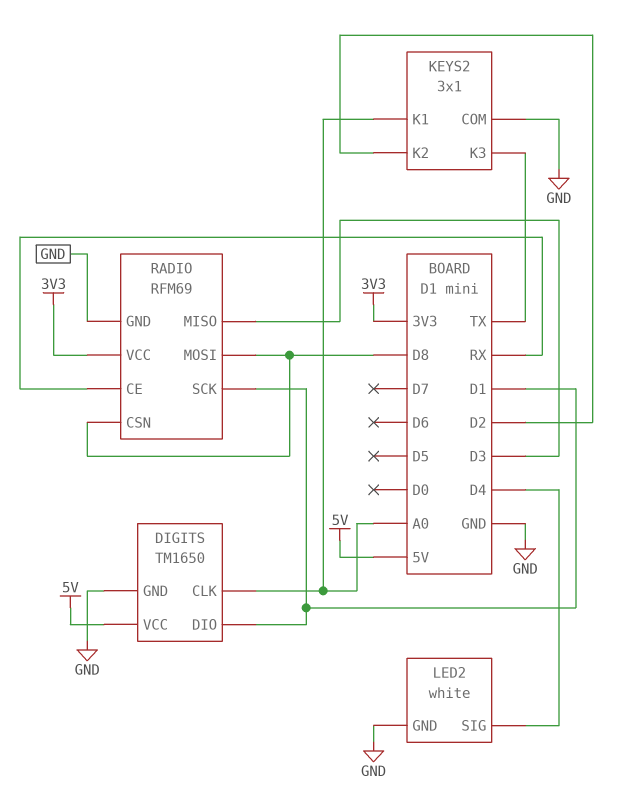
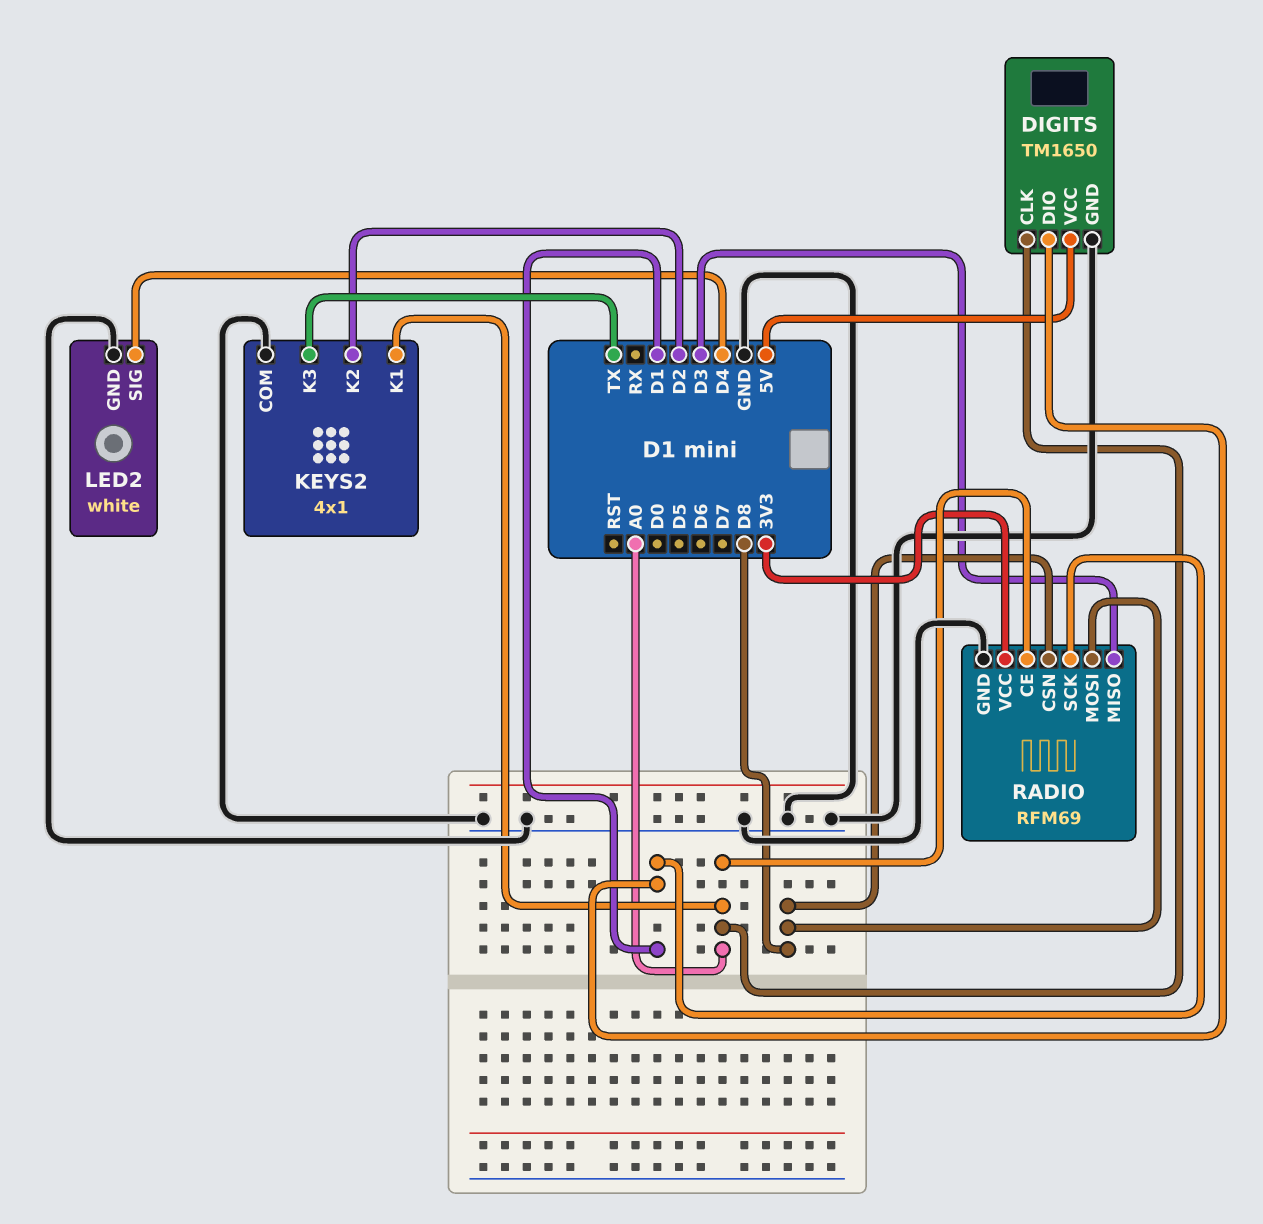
KEYS2: 3x1 -> 4x1
RADIO pin CE: RX -> A0

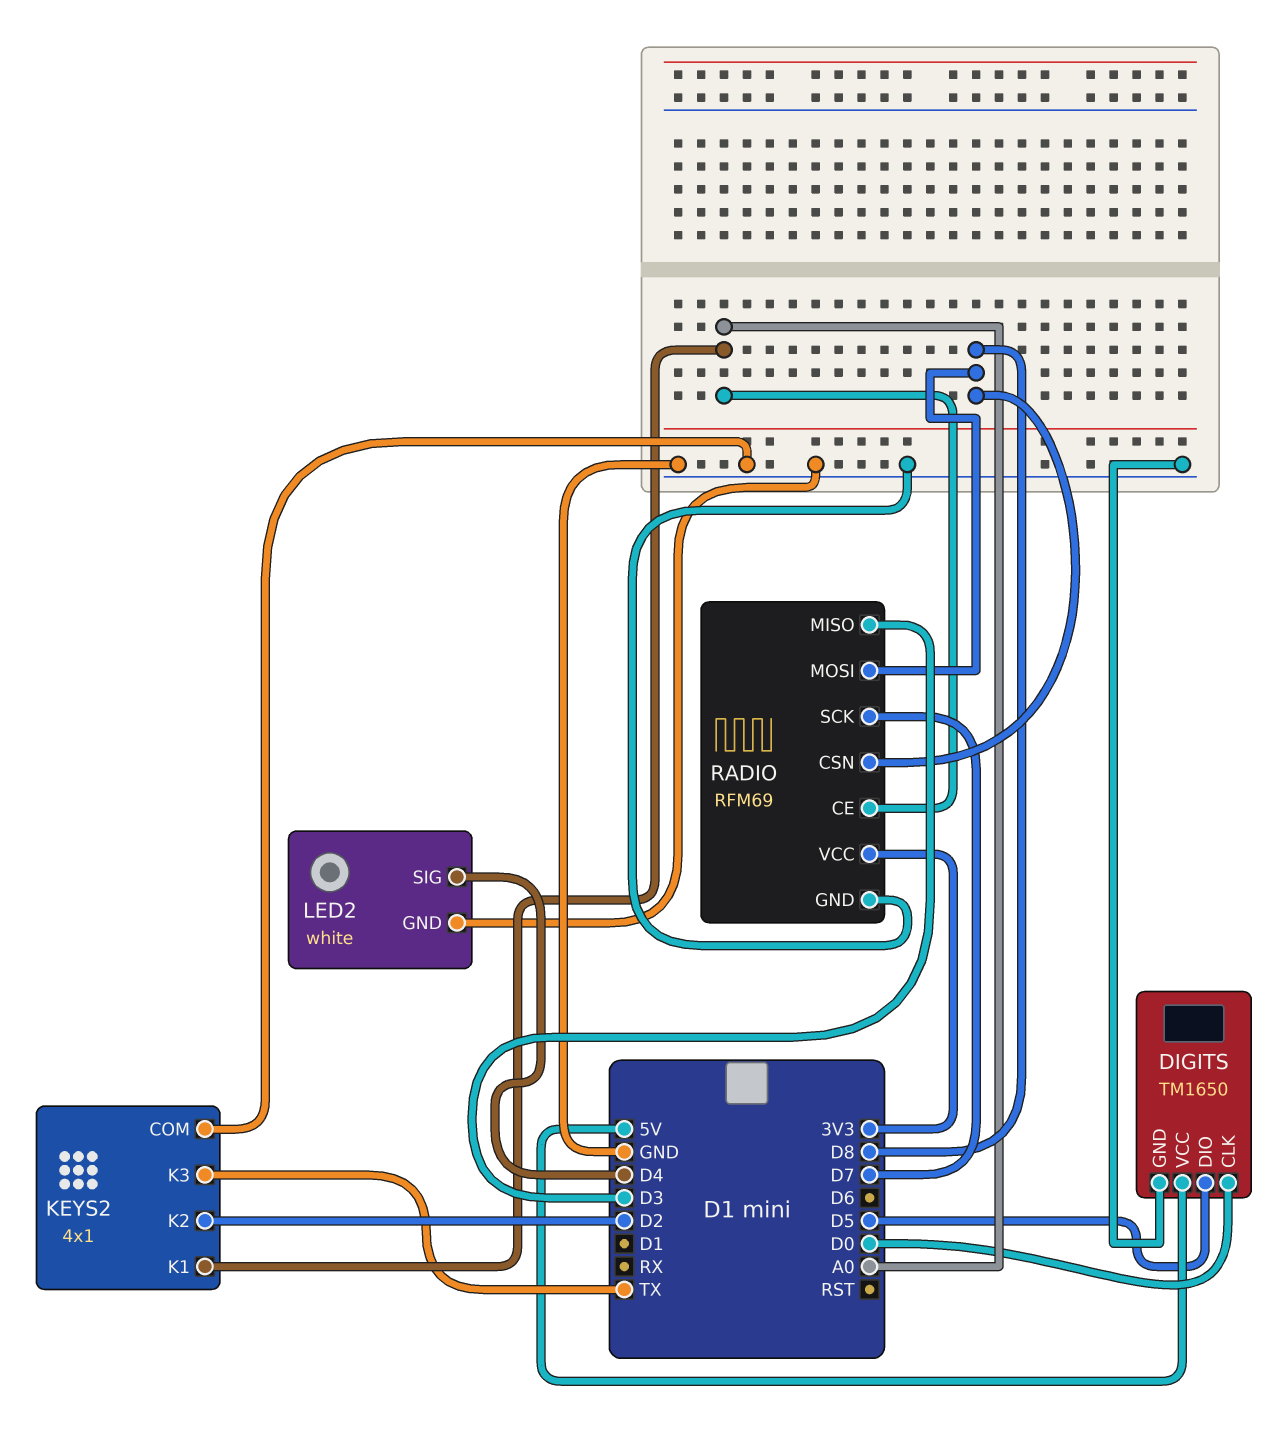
DIGITS pin CLK: A0 -> D0
DIGITS pin DIO: D1 -> D5
RADIO pin SCK: D1 -> D7

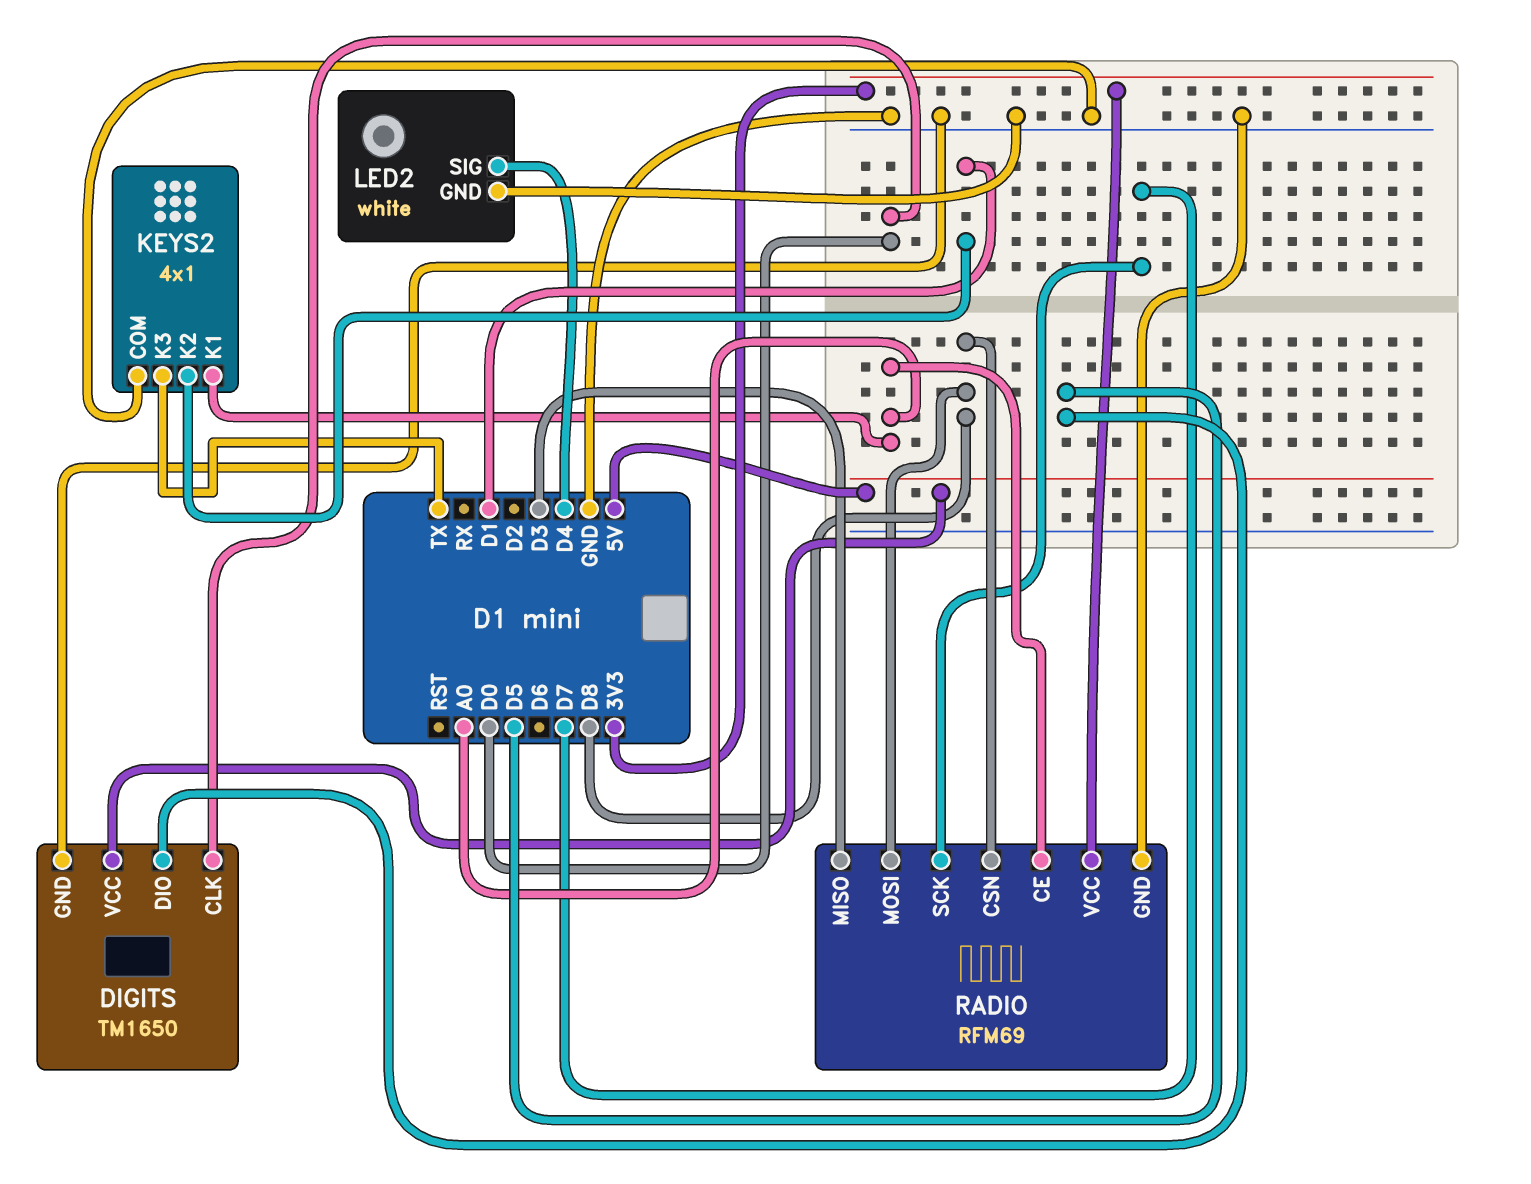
KEYS2 pin K2: D2 -> D1

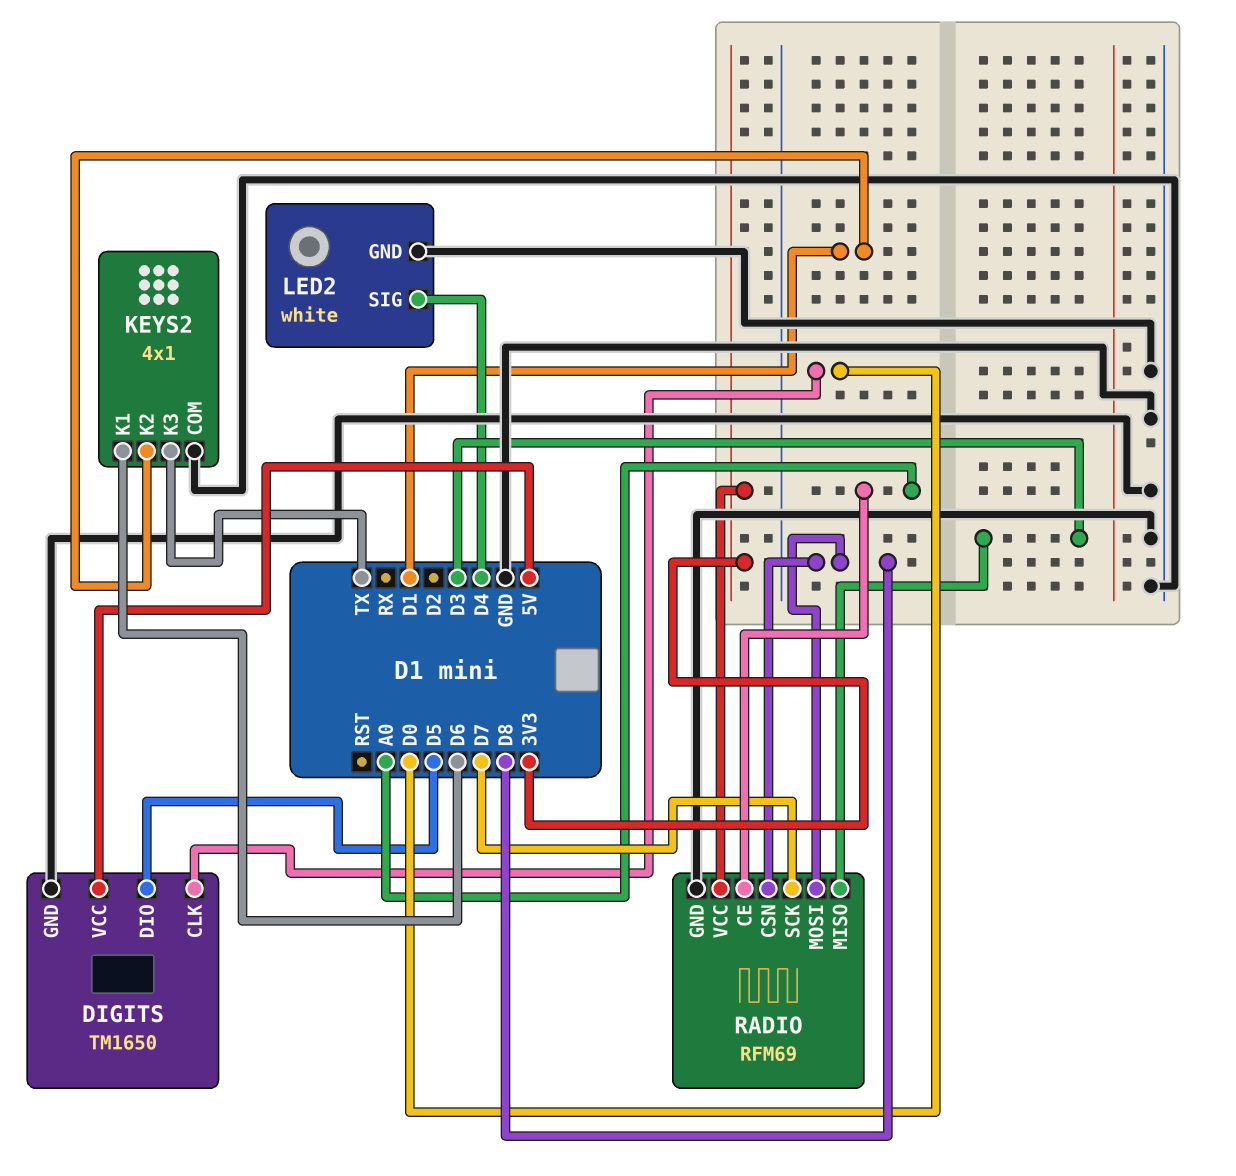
KEYS2 pin K1: A0 -> D6

